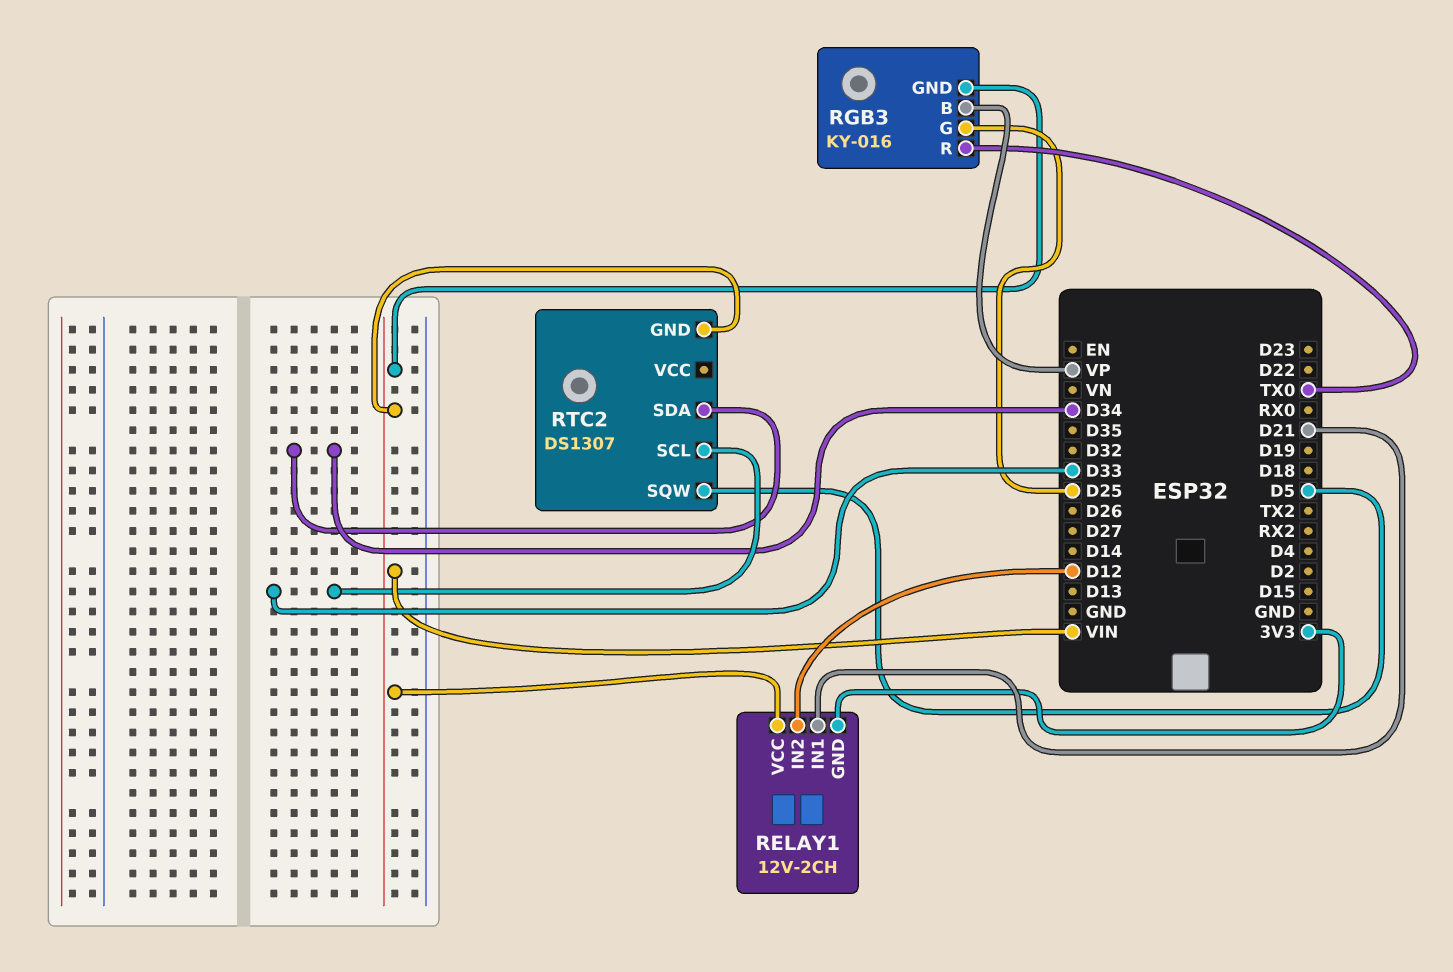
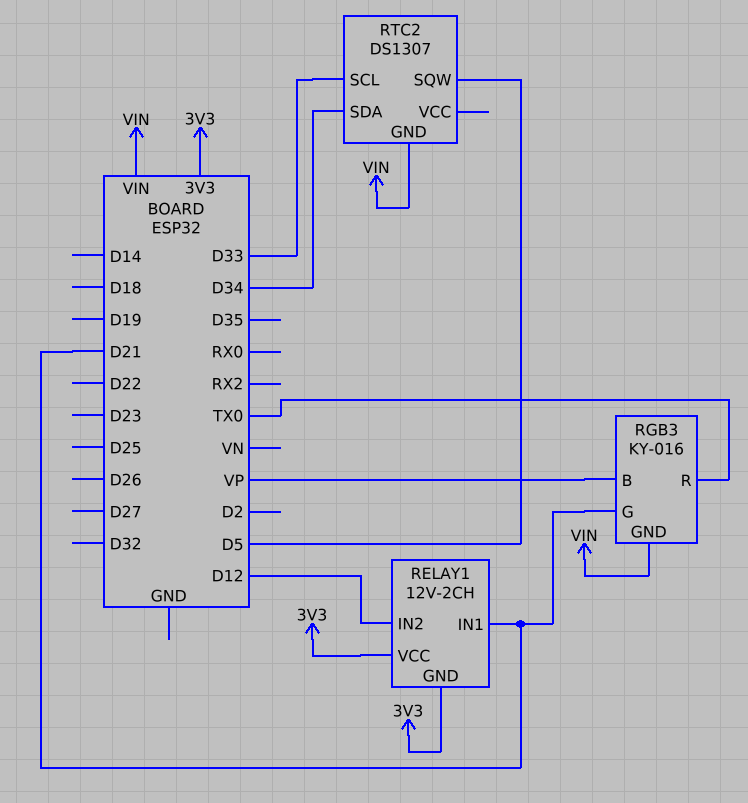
RELAY1 pin VCC: VIN -> 3V3
RGB3 pin G: D25 -> D21

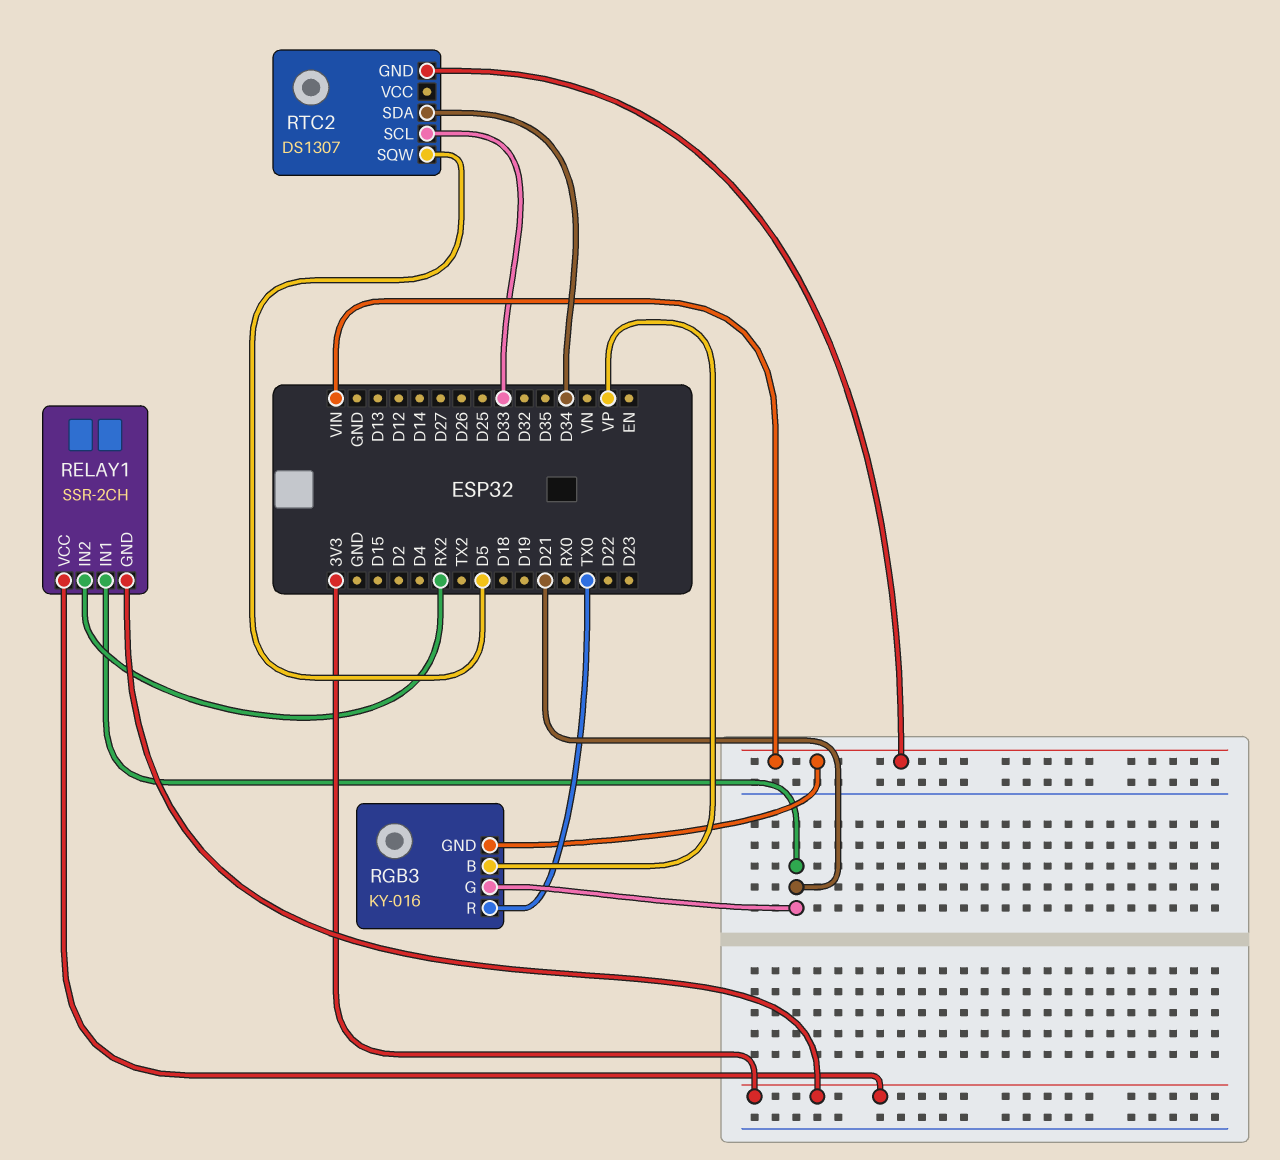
RELAY1: 12V-2CH -> SSR-2CH
RELAY1 pin IN2: D12 -> RX2

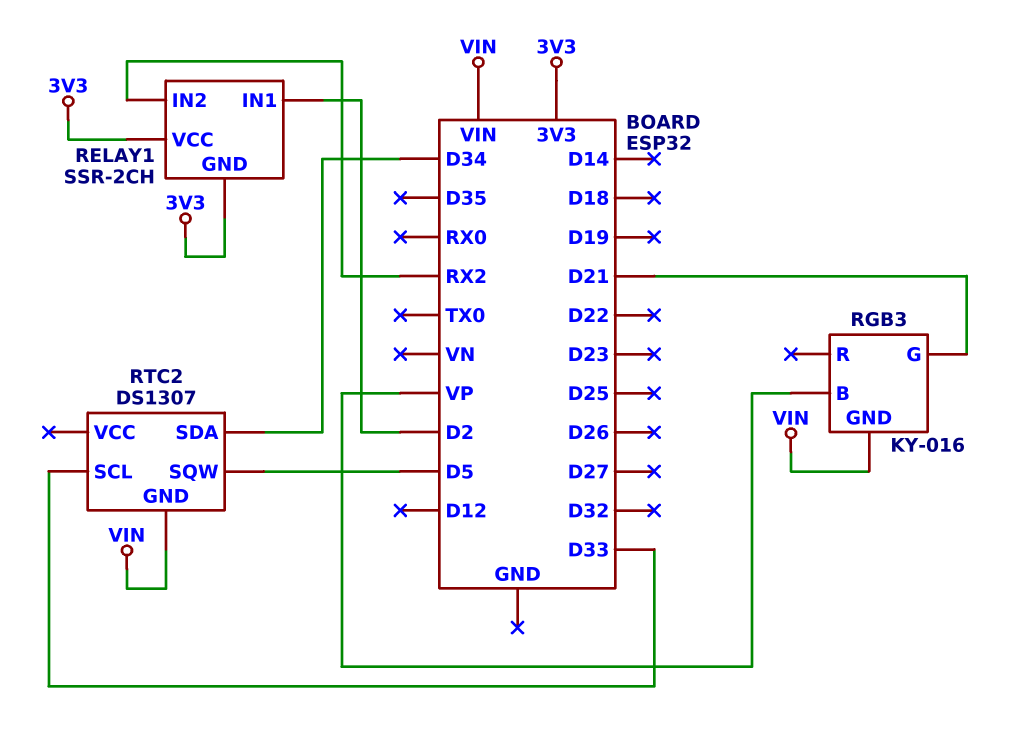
RELAY1 pin IN1: D21 -> D2
RGB3 pin R: TX0 -> none

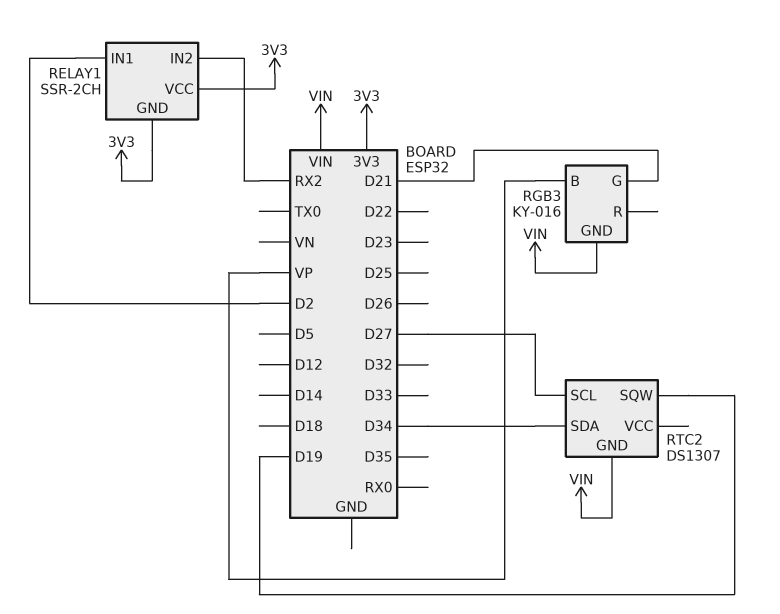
RTC2 pin SCL: D33 -> D27
RTC2 pin SQW: D5 -> D19

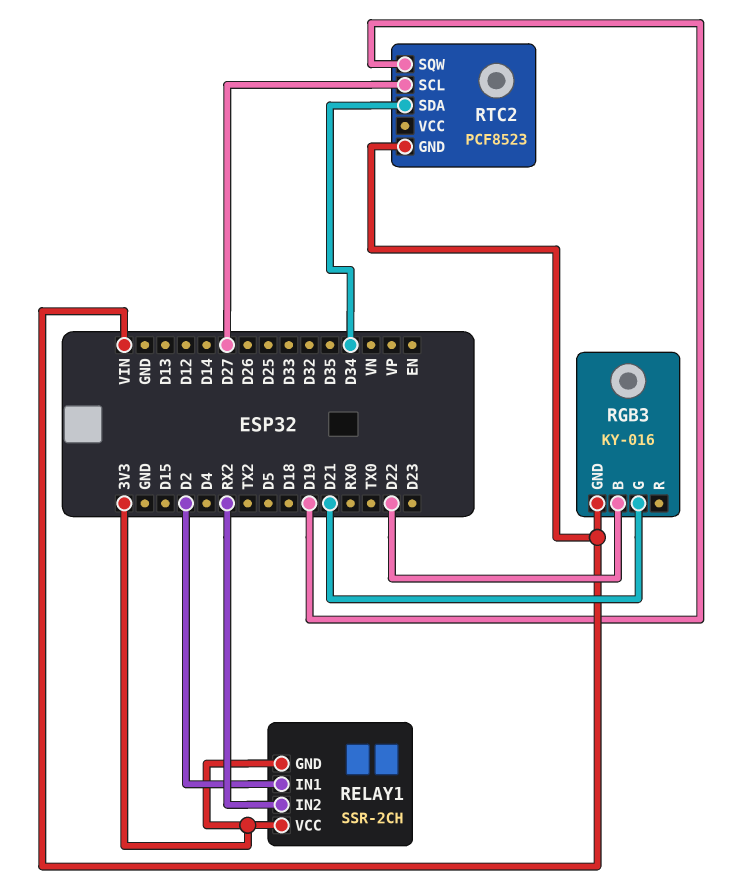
RGB3 pin B: VP -> D22
RTC2: DS1307 -> PCF8523

